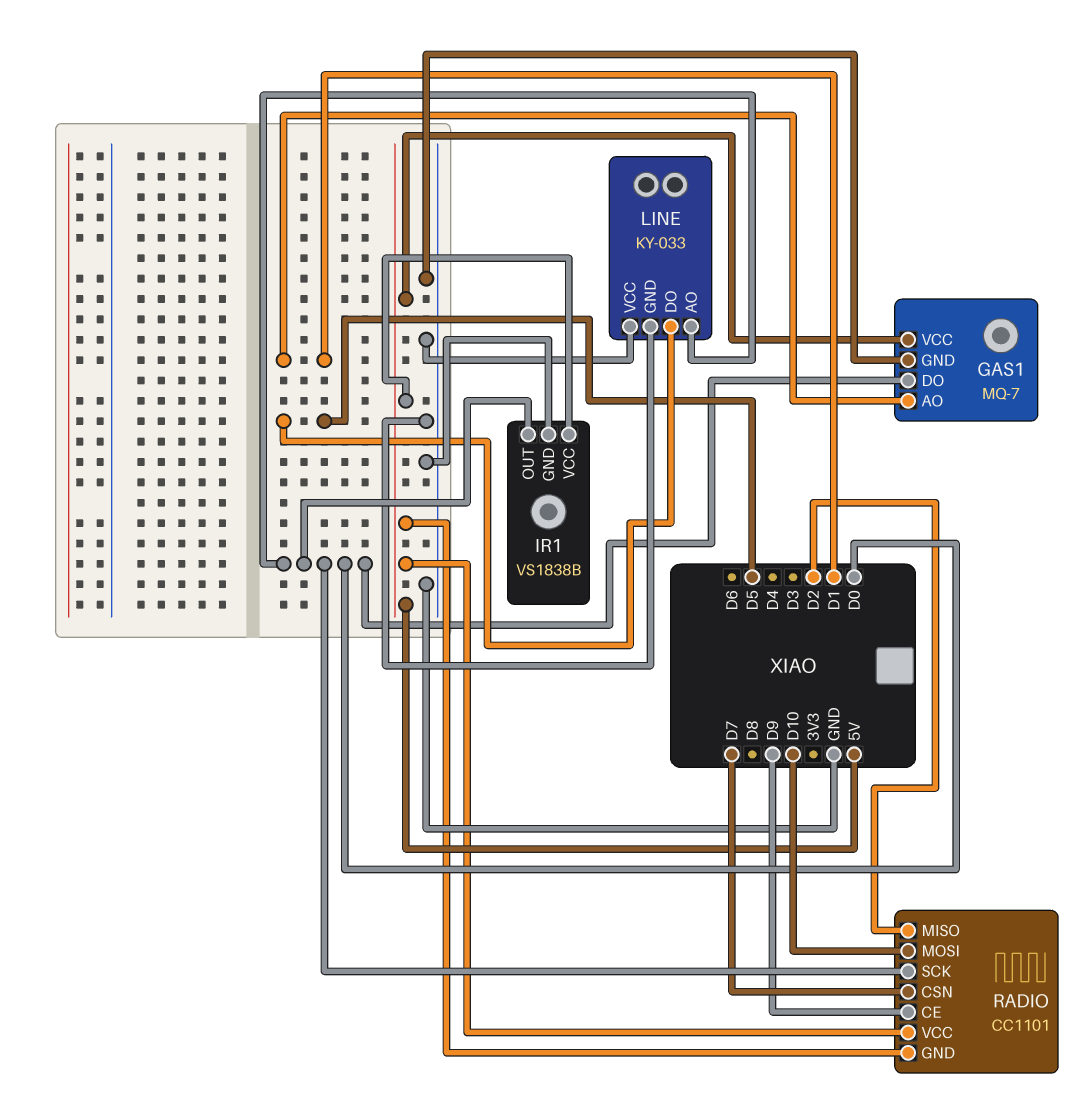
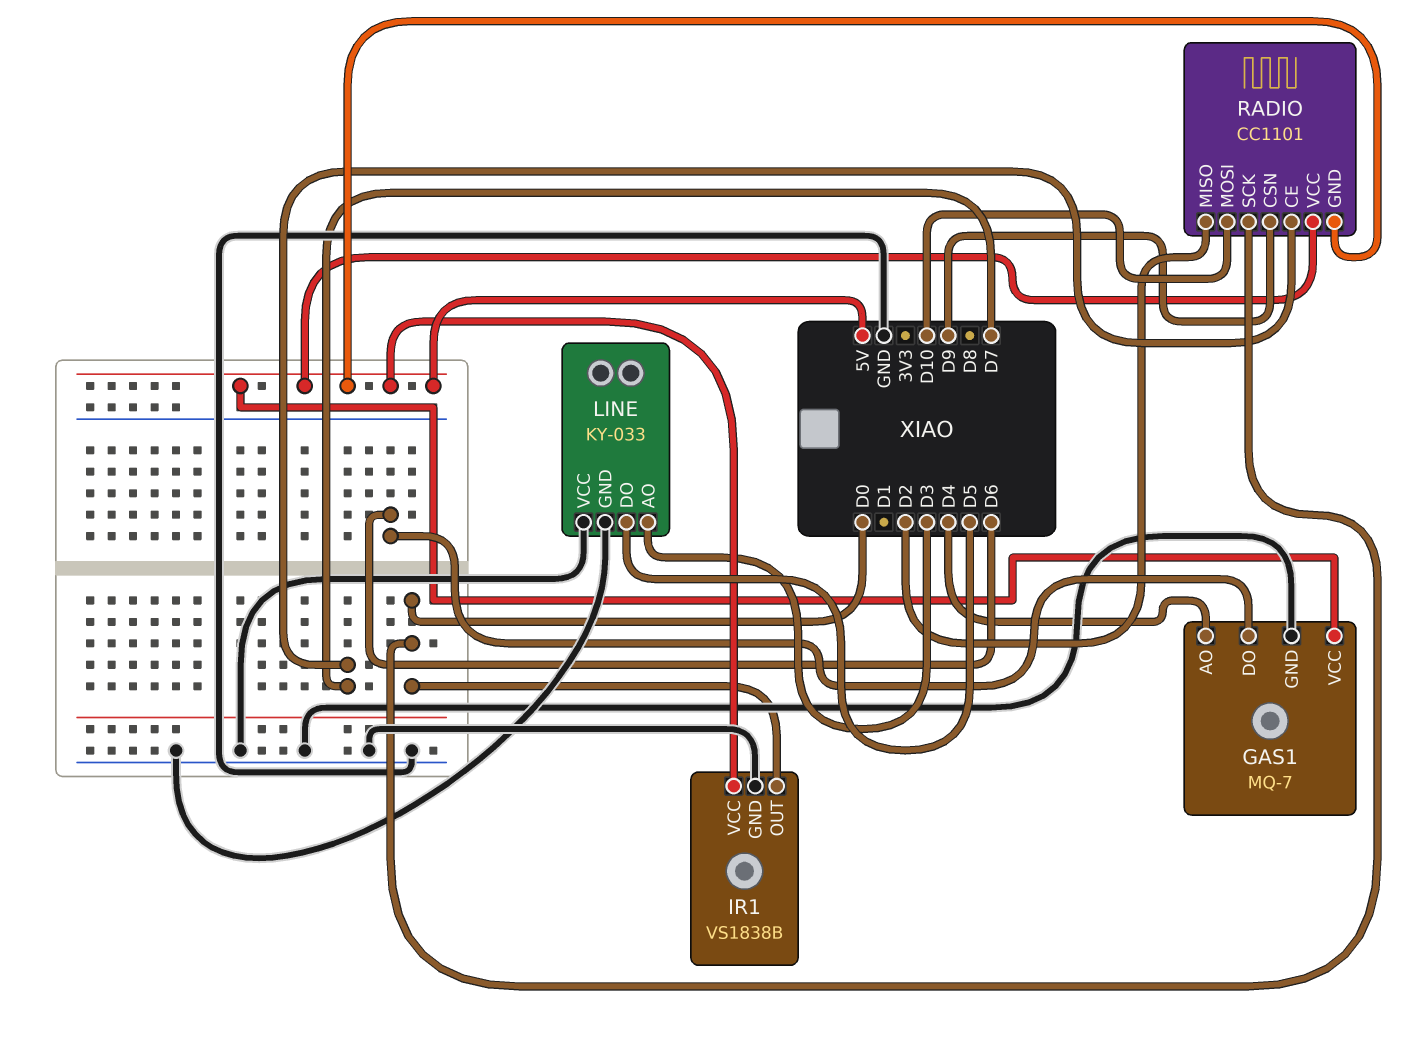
GAS1 pin AO: D1 -> D4
GAS1 pin DO: D0 -> D6
LINE pin AO: D0 -> D3
RADIO pin CE: D9 -> D7
RADIO pin CSN: D7 -> D9

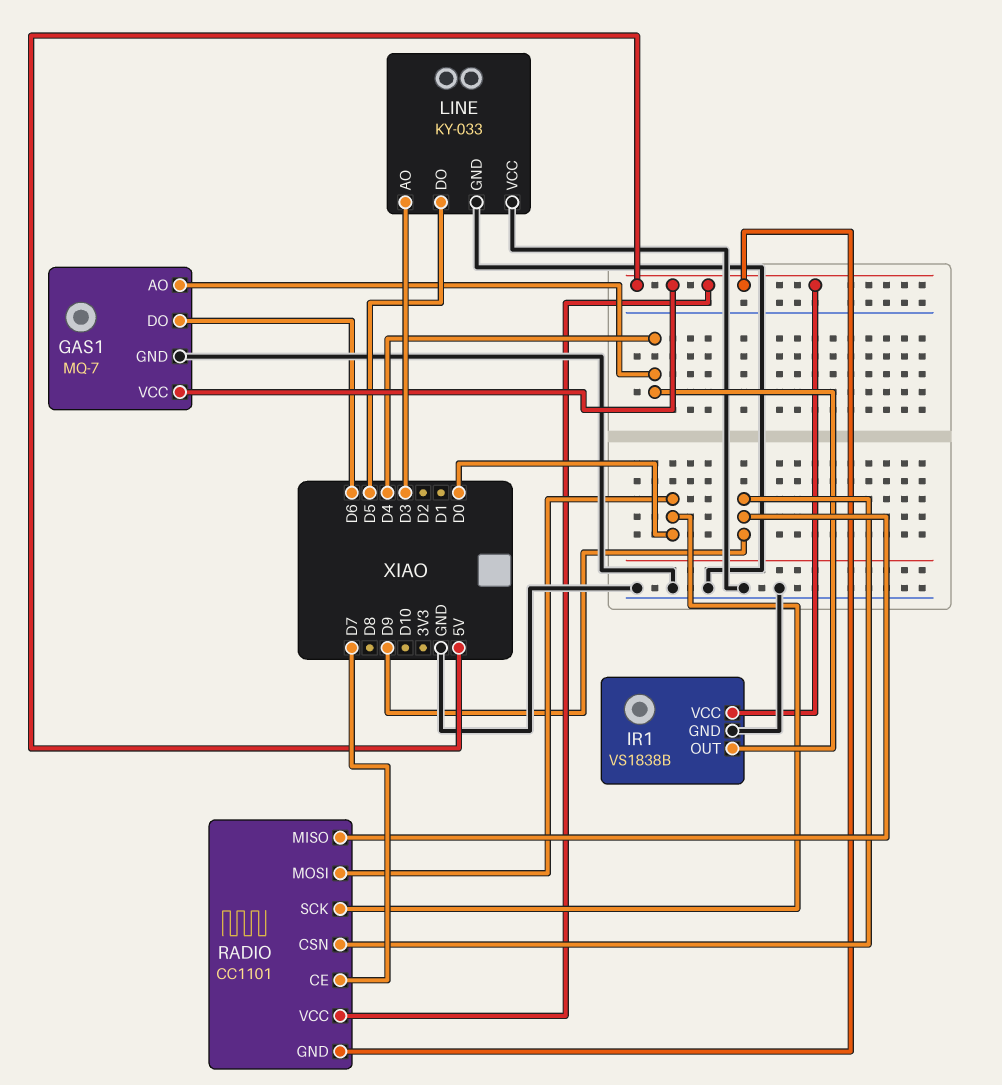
IR1 pin OUT: D0 -> D4
RADIO pin MISO: D2 -> D9
RADIO pin MOSI: D10 -> D0

